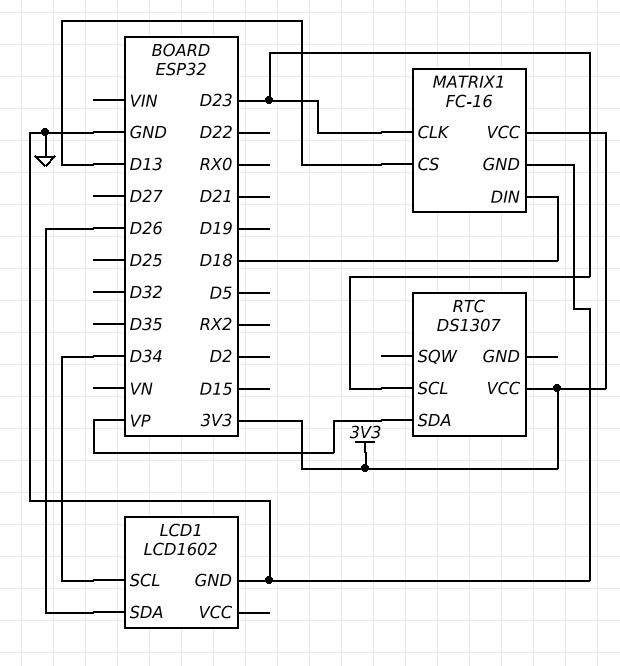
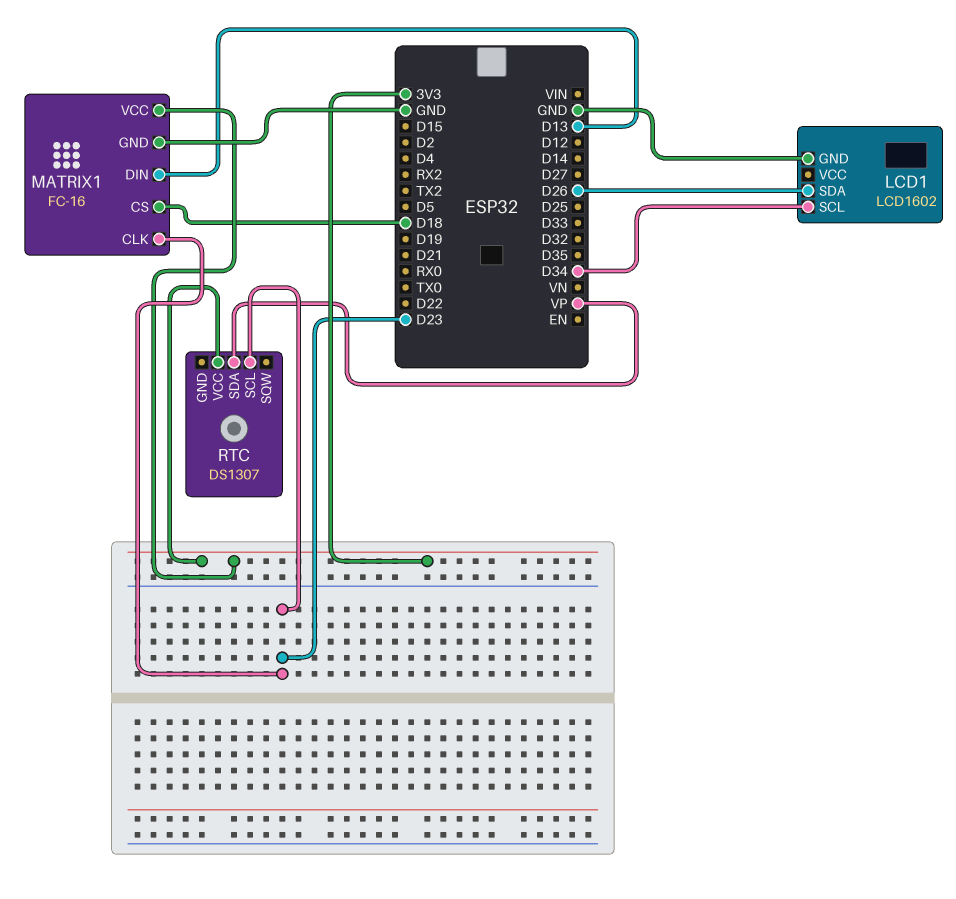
MATRIX1 pin CS: D13 -> D18
MATRIX1 pin DIN: D18 -> D13

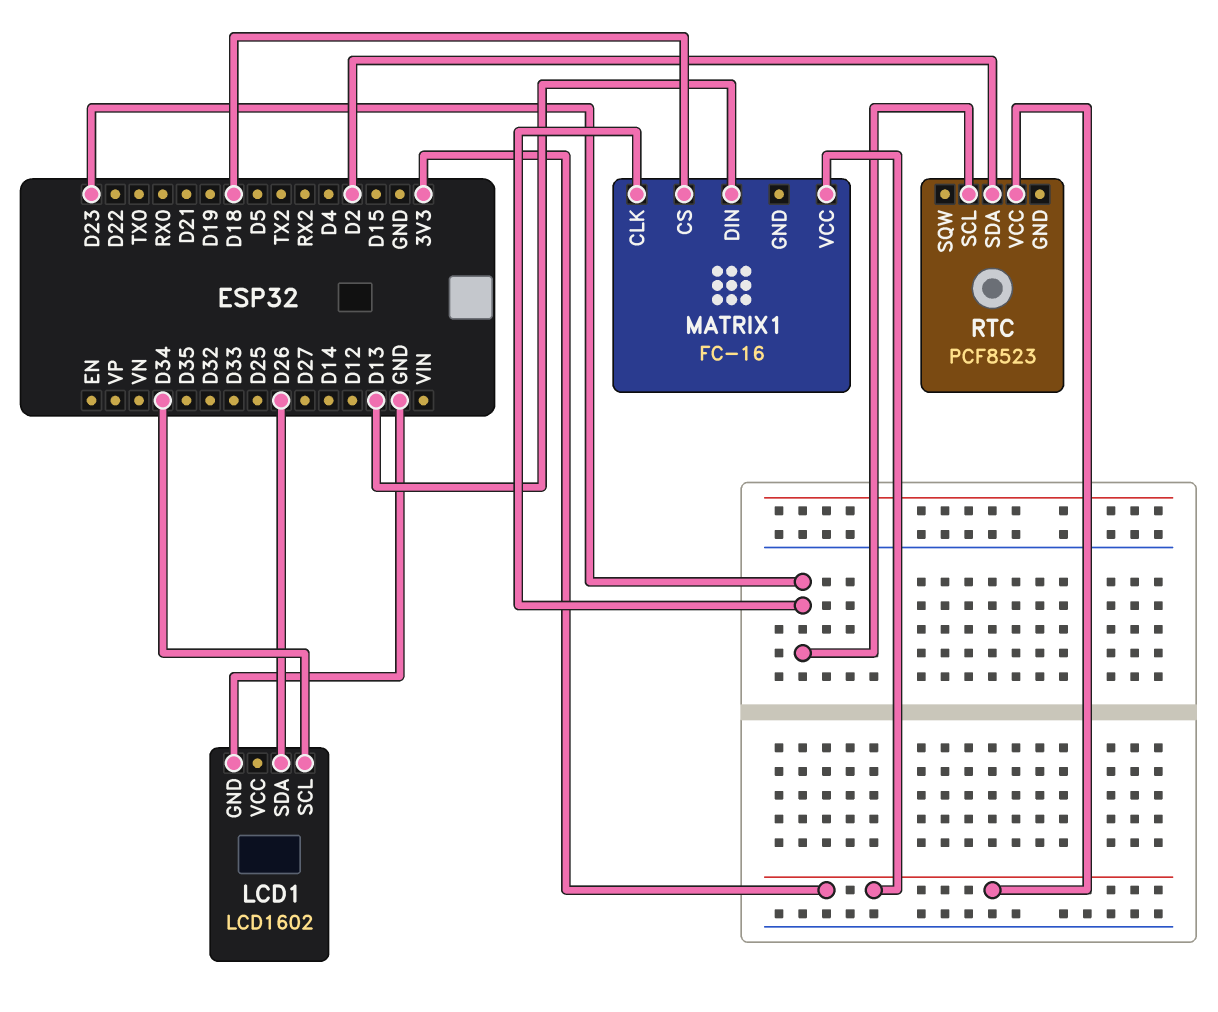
MATRIX1 pin GND: GND -> none
RTC: DS1307 -> PCF8523
RTC pin SDA: VP -> D2

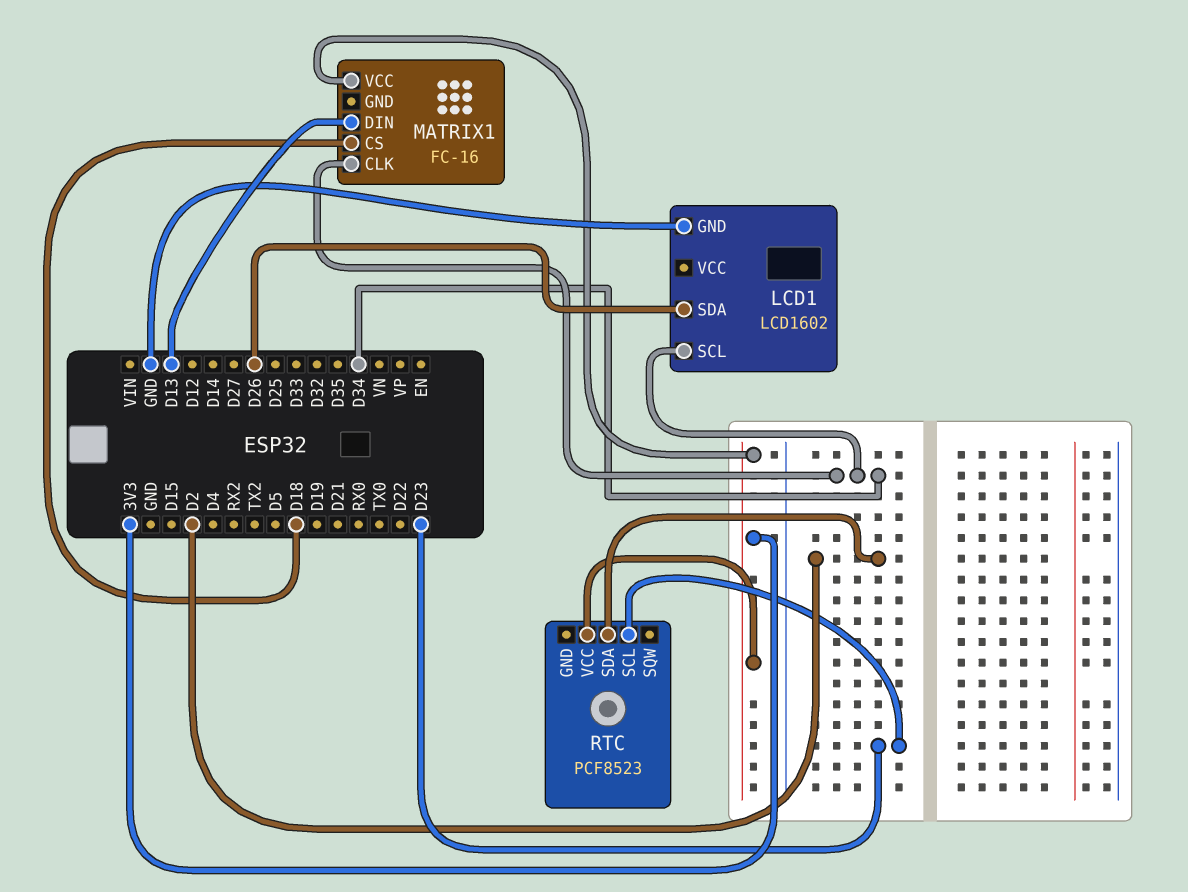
MATRIX1 pin CLK: D23 -> D34

